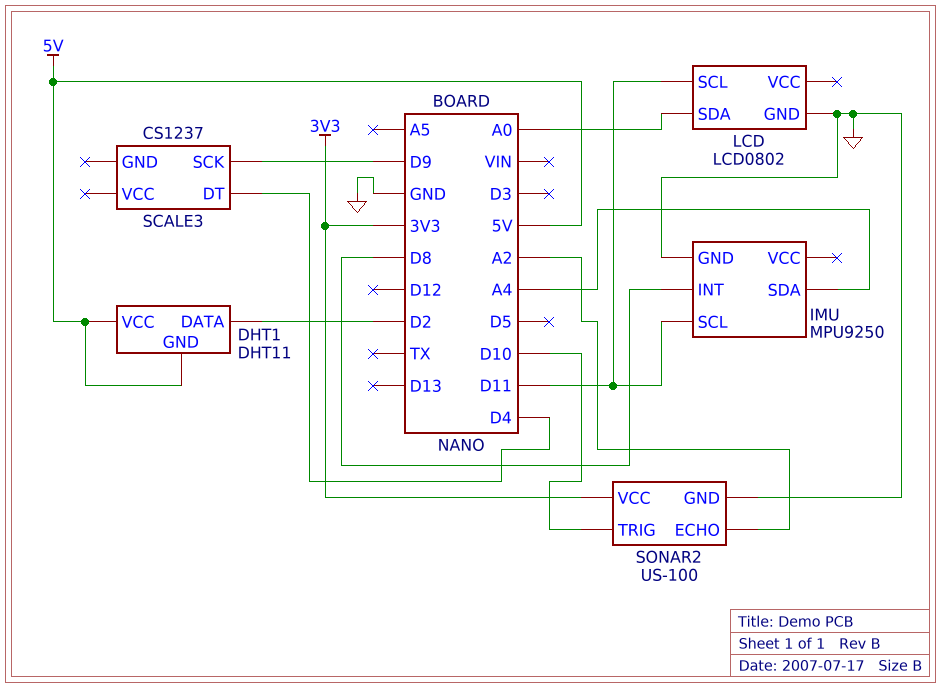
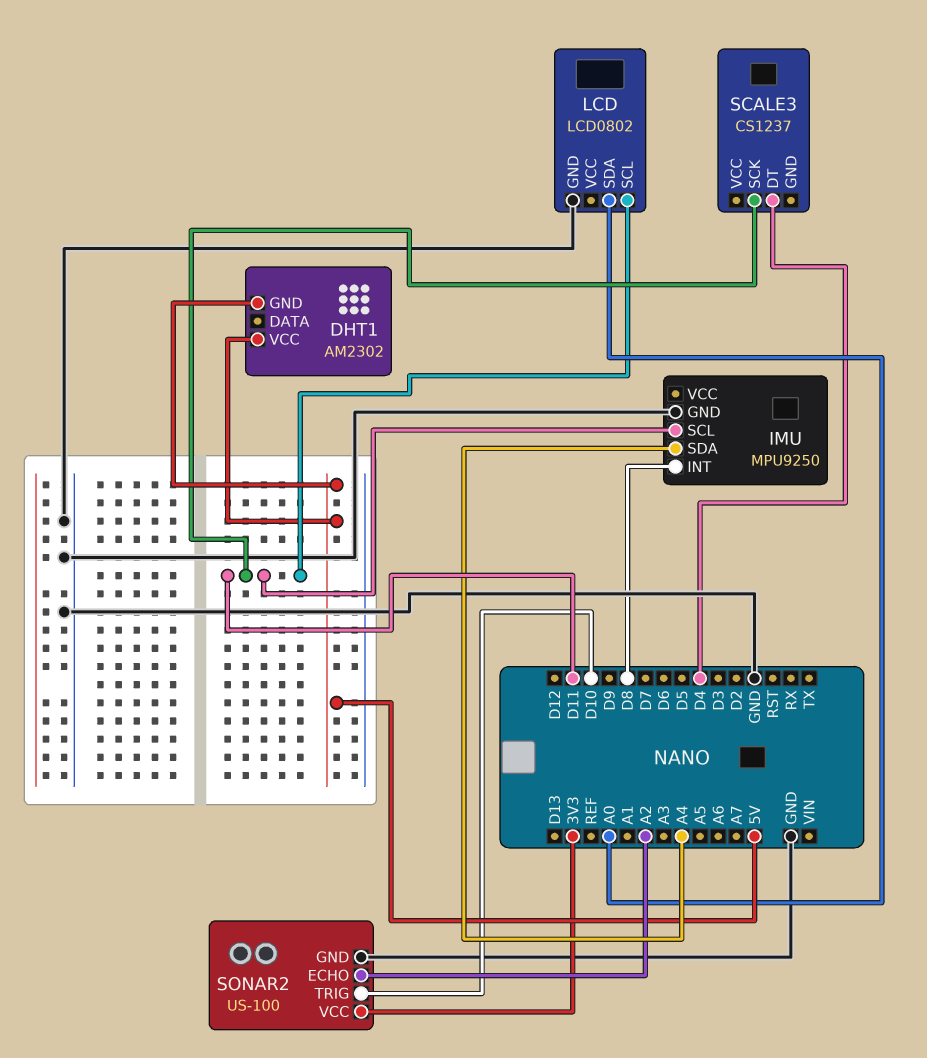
DHT1: DHT11 -> AM2302
DHT1 pin DATA: D2 -> none
SCALE3 pin SCK: D9 -> D11

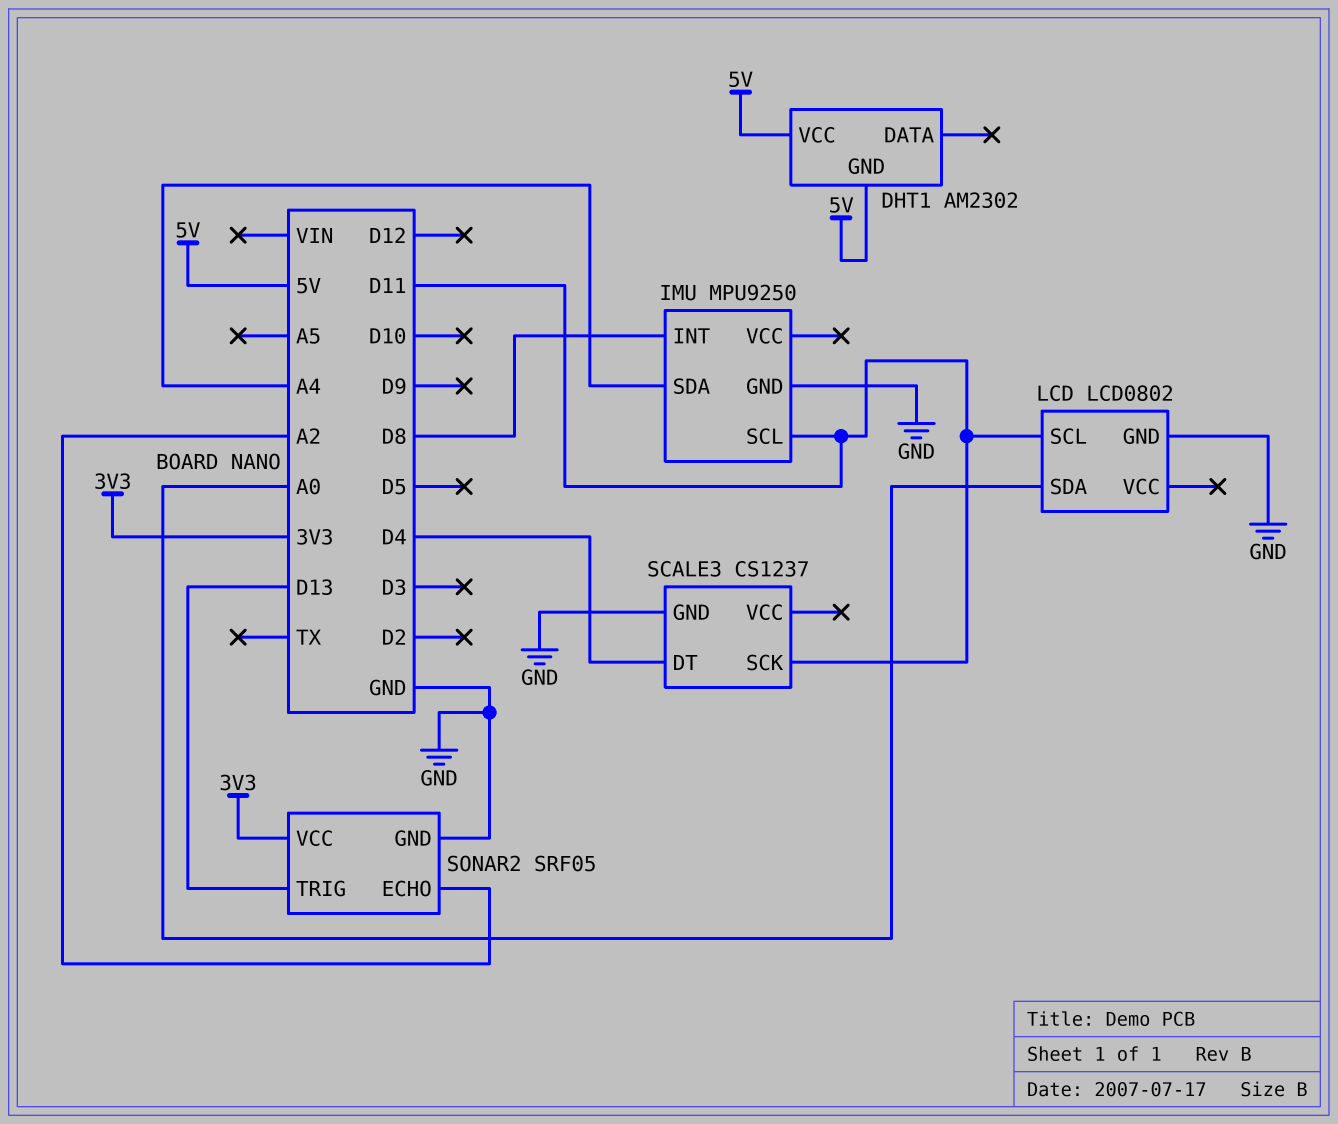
SCALE3 pin GND: none -> GND
SONAR2: US-100 -> SRF05
SONAR2 pin TRIG: D10 -> D13

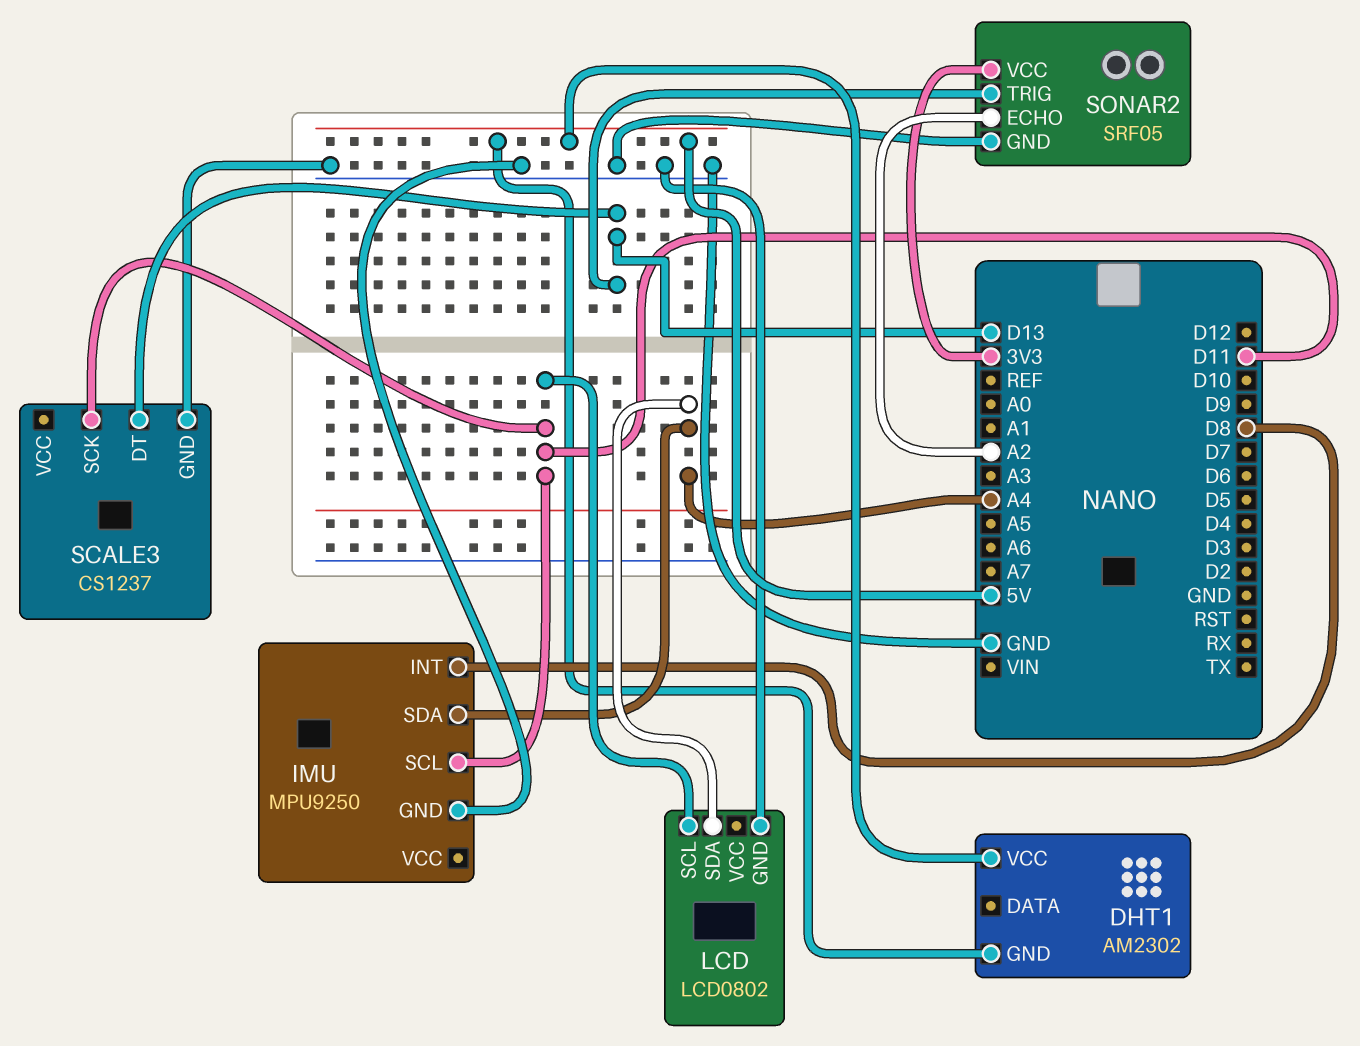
LCD pin SDA: A0 -> A4
SCALE3 pin DT: D4 -> D13

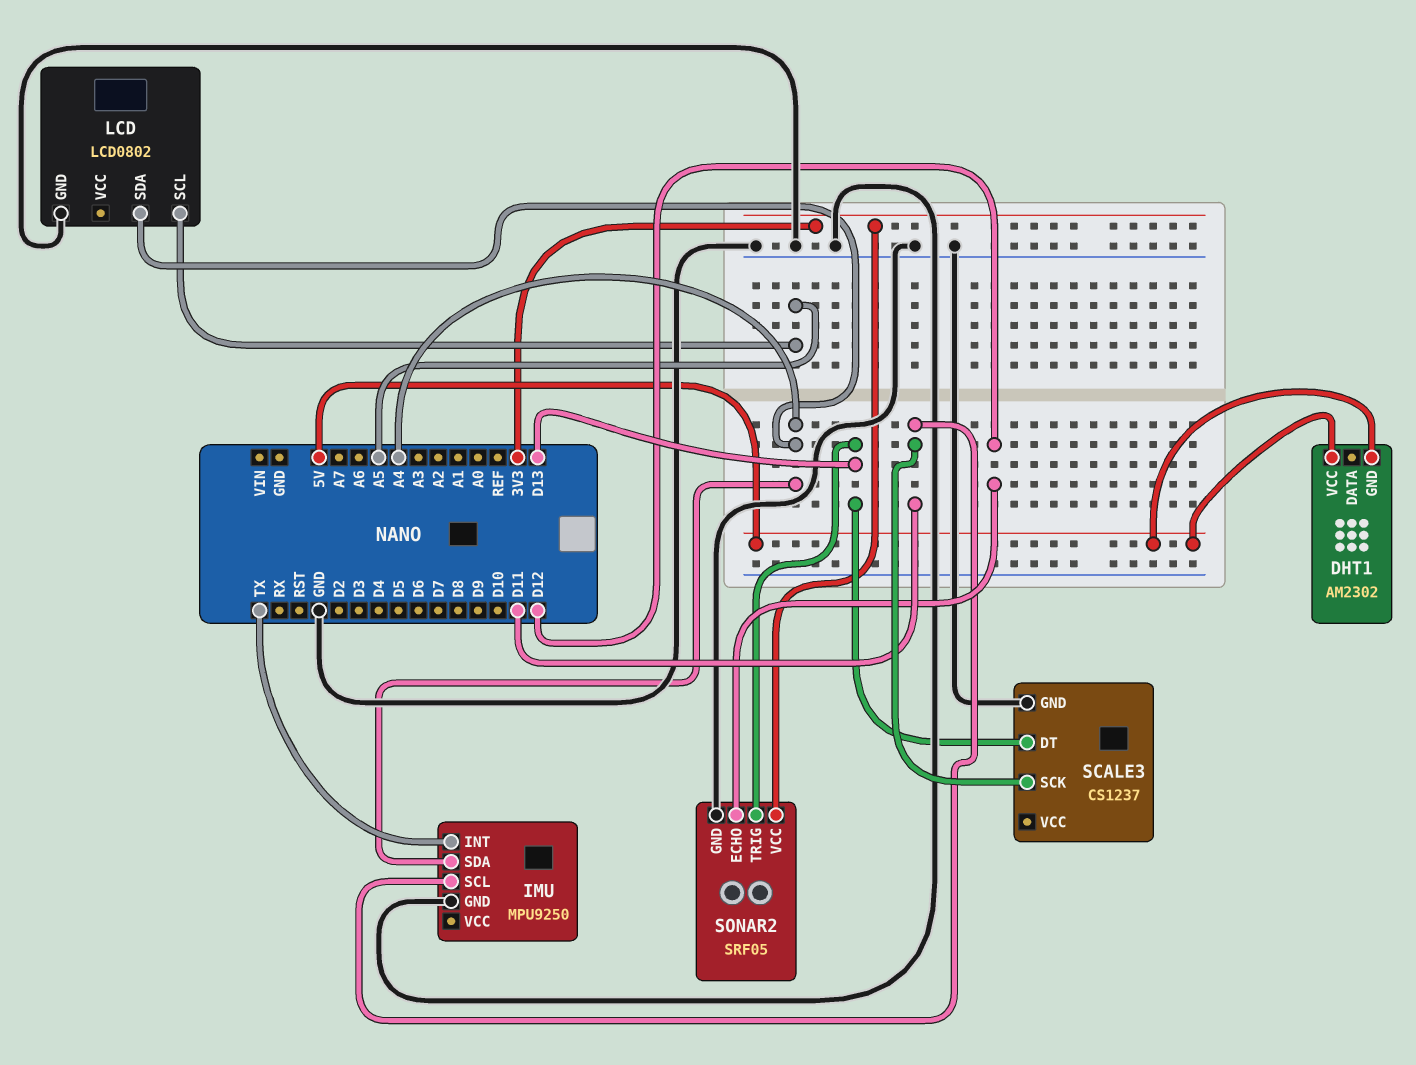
IMU pin INT: D8 -> TX
LCD pin SCL: D11 -> A5
SONAR2 pin ECHO: A2 -> D12

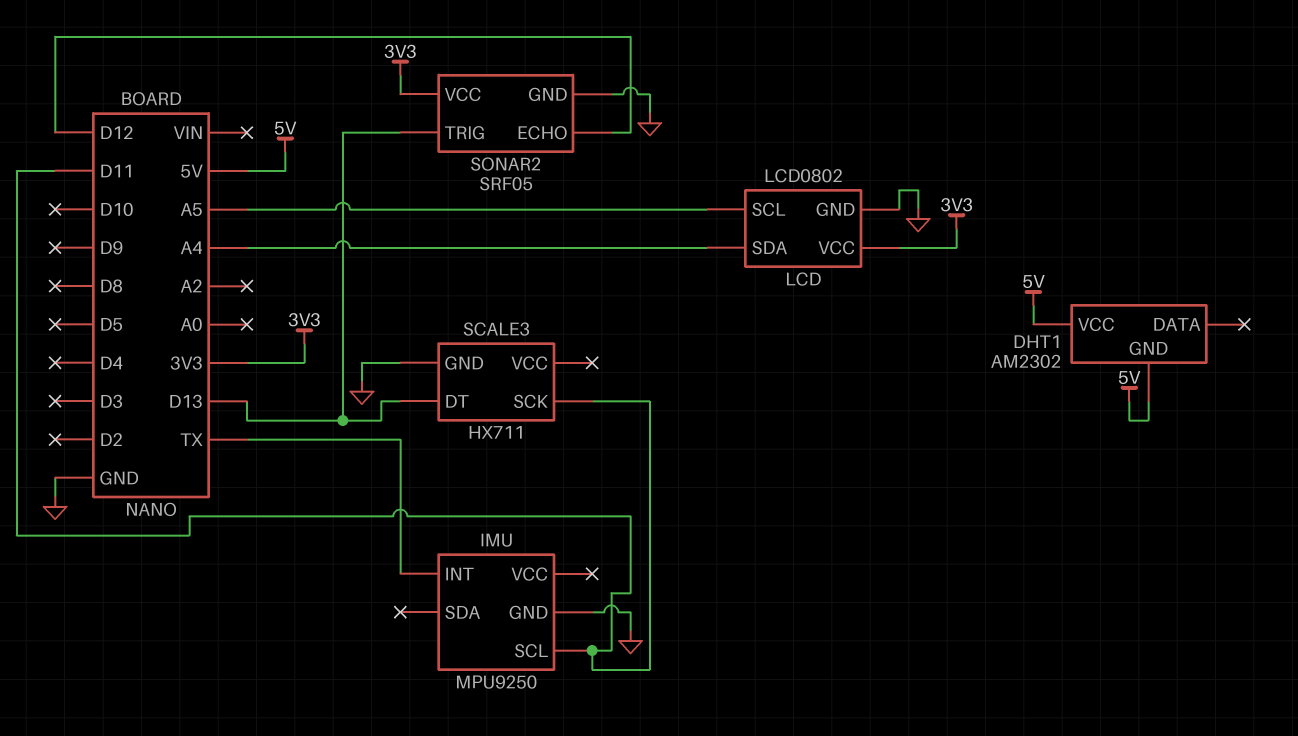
IMU pin SDA: A4 -> none
LCD pin VCC: none -> 3V3
SCALE3: CS1237 -> HX711

